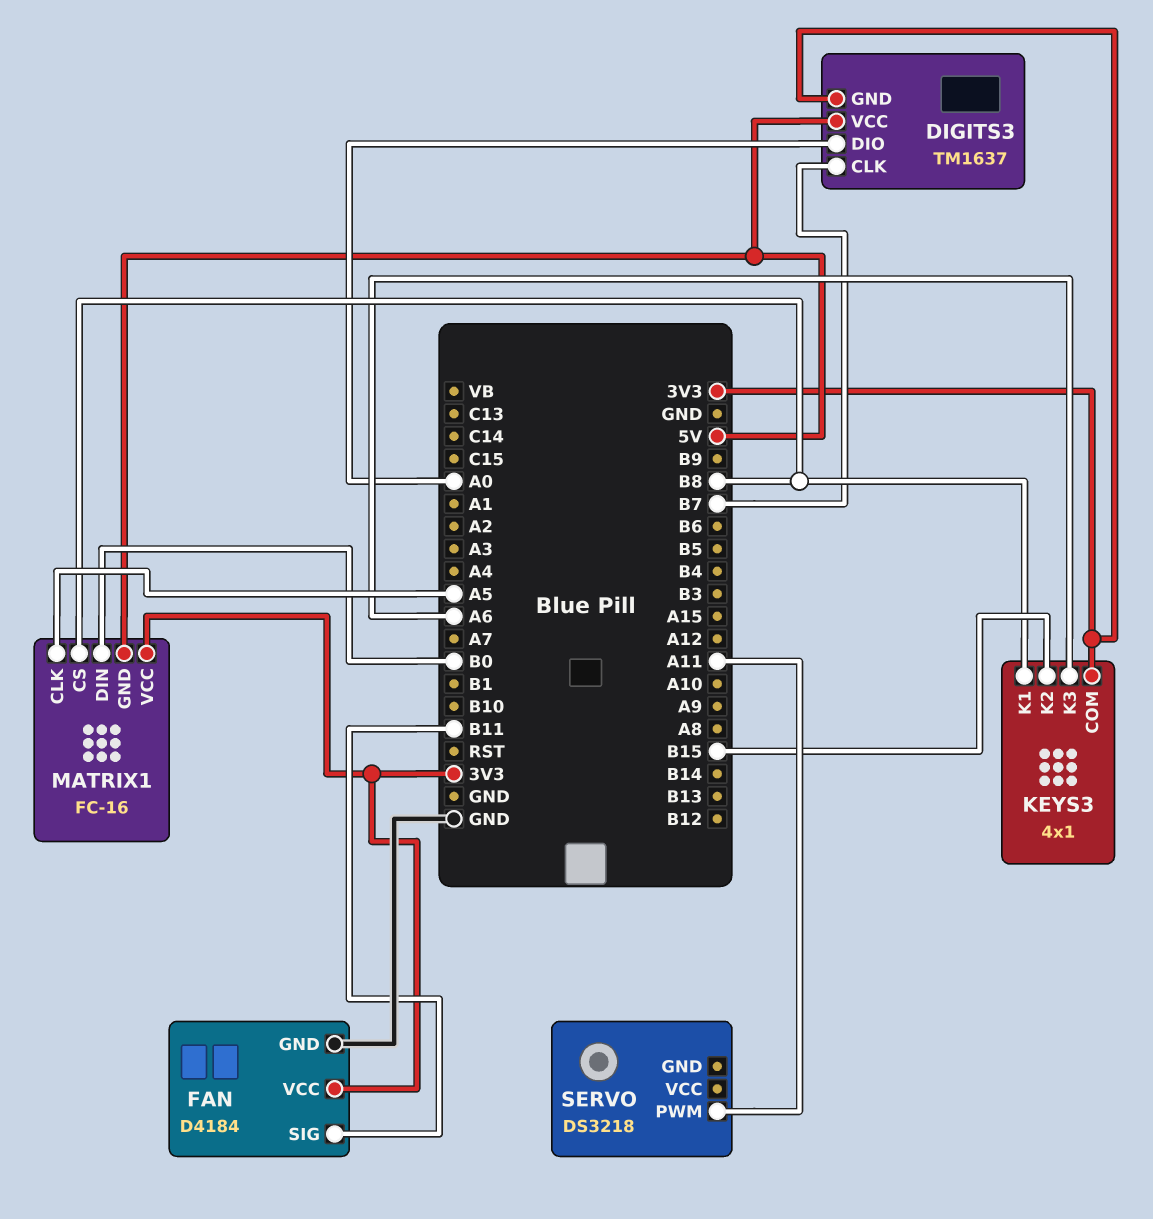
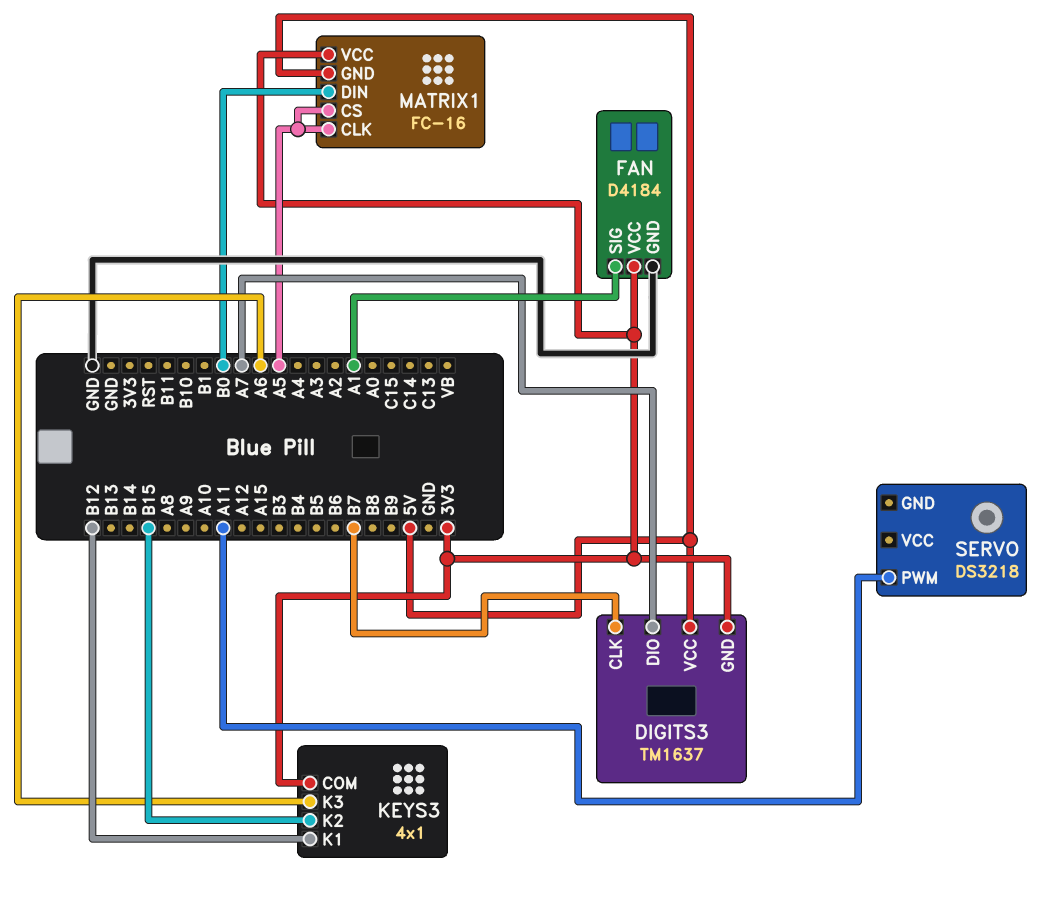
DIGITS3 pin DIO: A0 -> A7
FAN pin SIG: B11 -> A1
KEYS3 pin K1: B8 -> B12
MATRIX1 pin CS: B8 -> A5

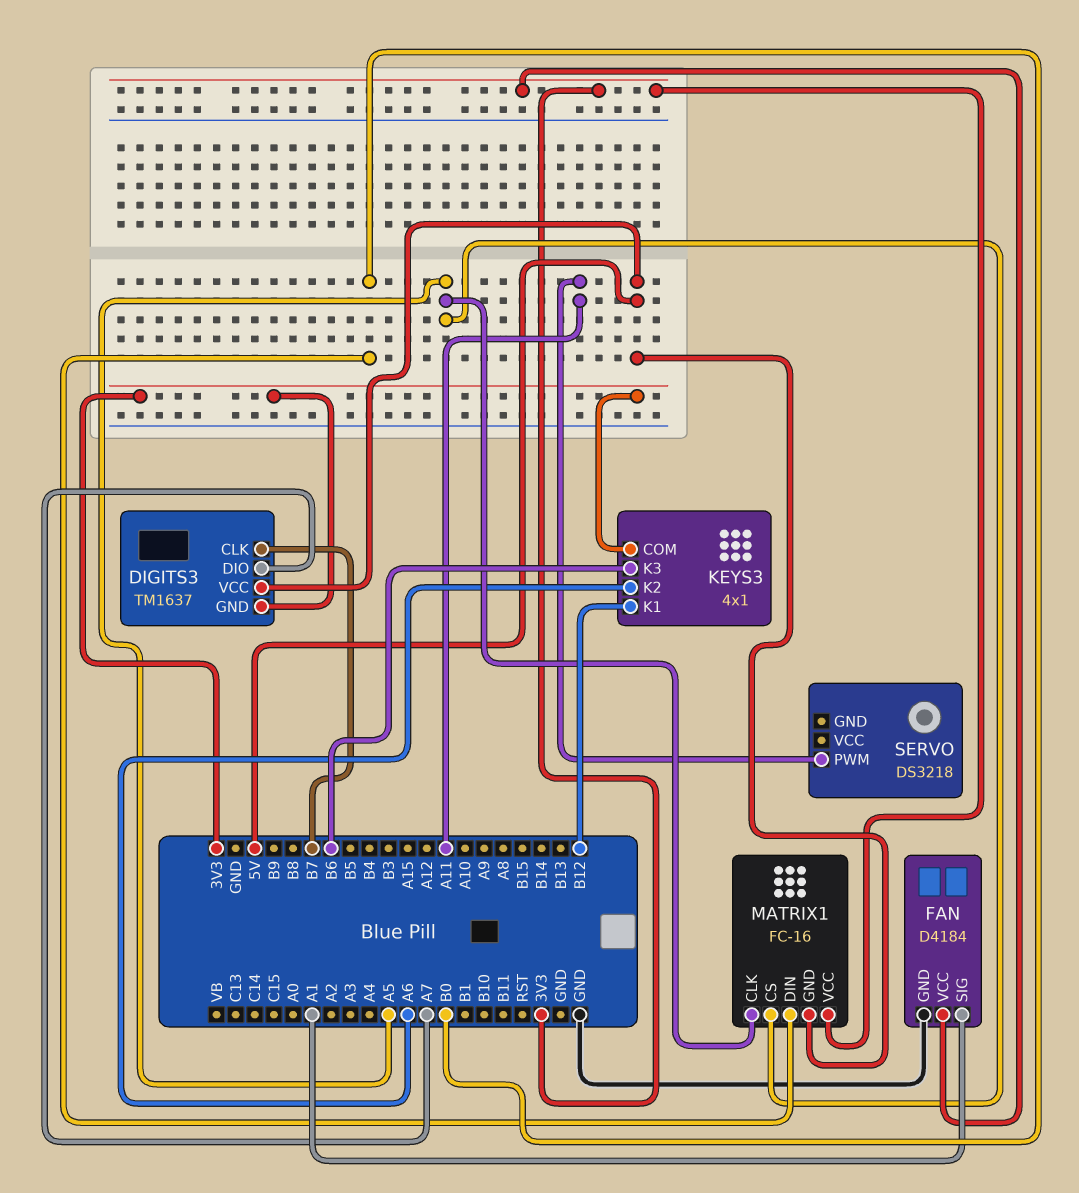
KEYS3 pin K2: B15 -> A6
KEYS3 pin K3: A6 -> B6

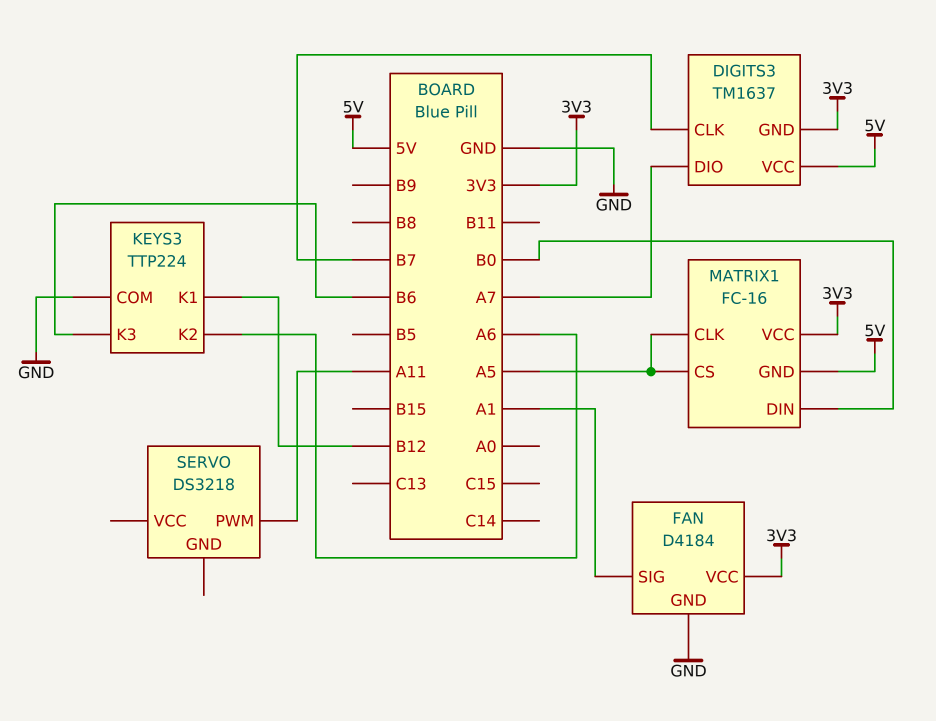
KEYS3: 4x1 -> TTP224
KEYS3 pin COM: 3V3 -> GND

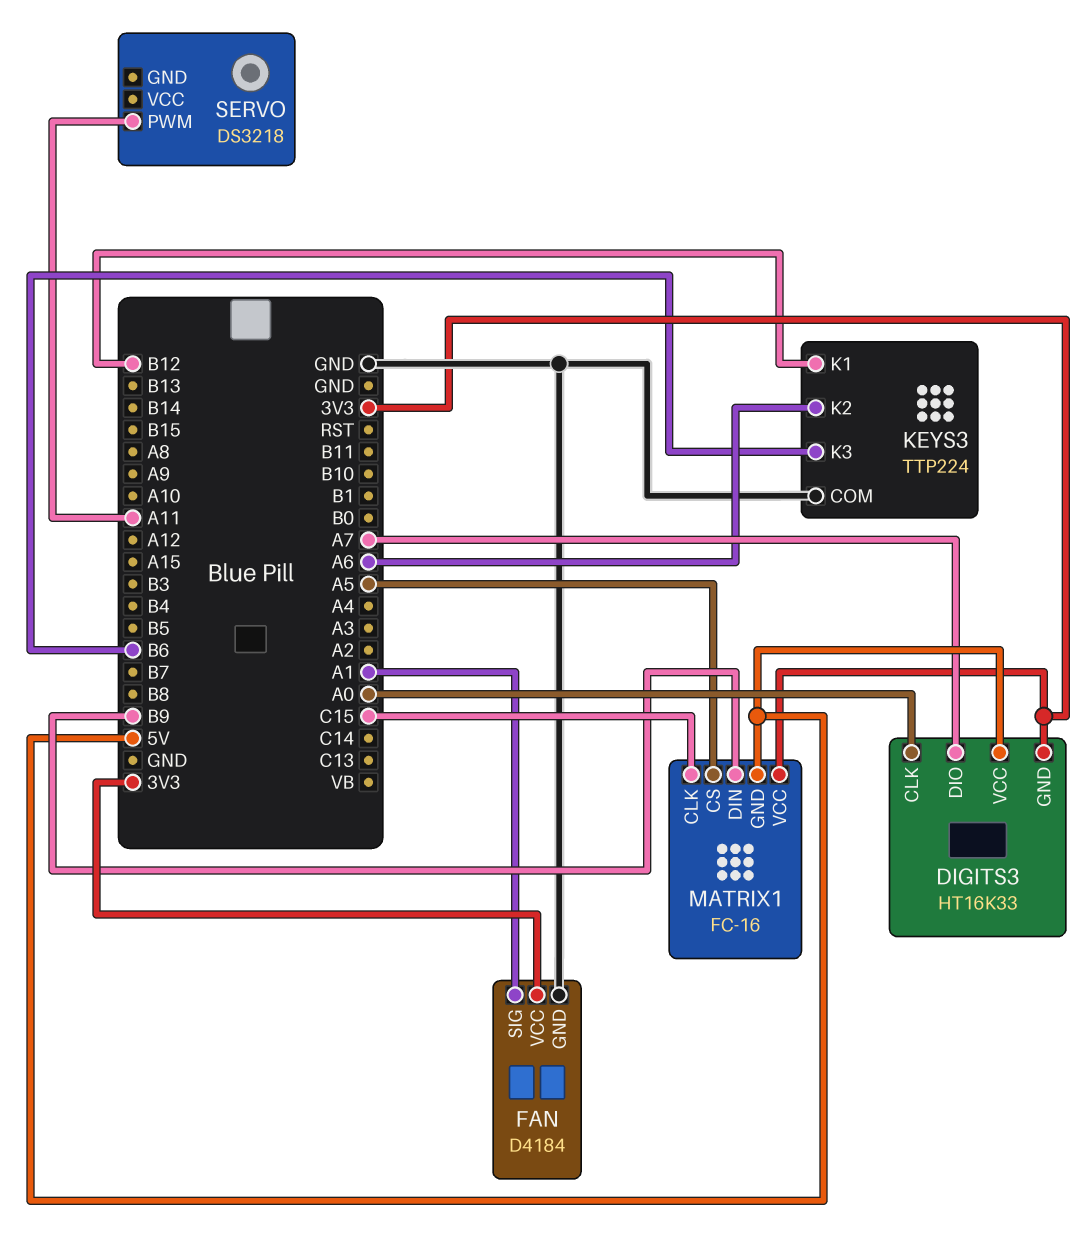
DIGITS3: TM1637 -> HT16K33
DIGITS3 pin CLK: B7 -> A0
MATRIX1 pin CLK: A5 -> C15
MATRIX1 pin DIN: B0 -> B9

